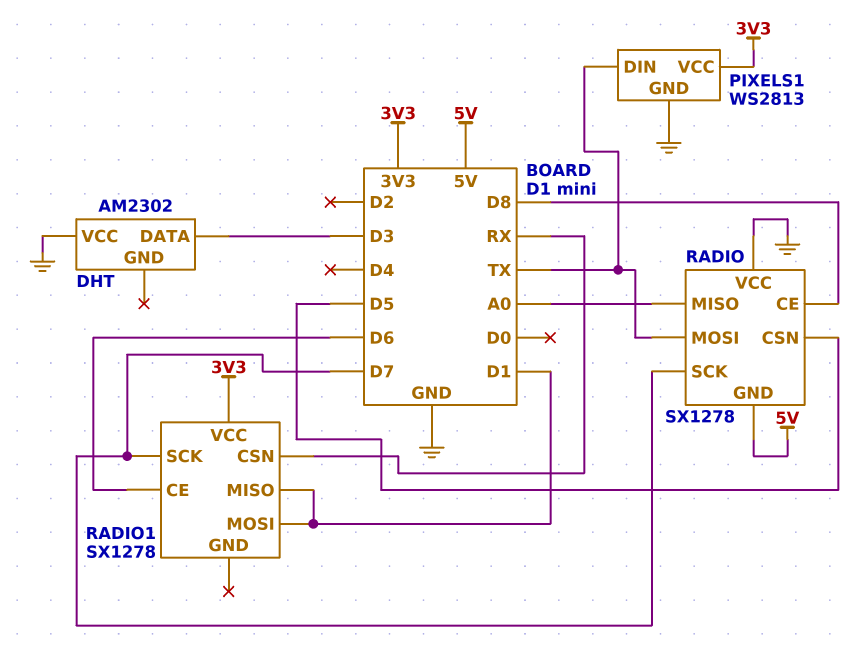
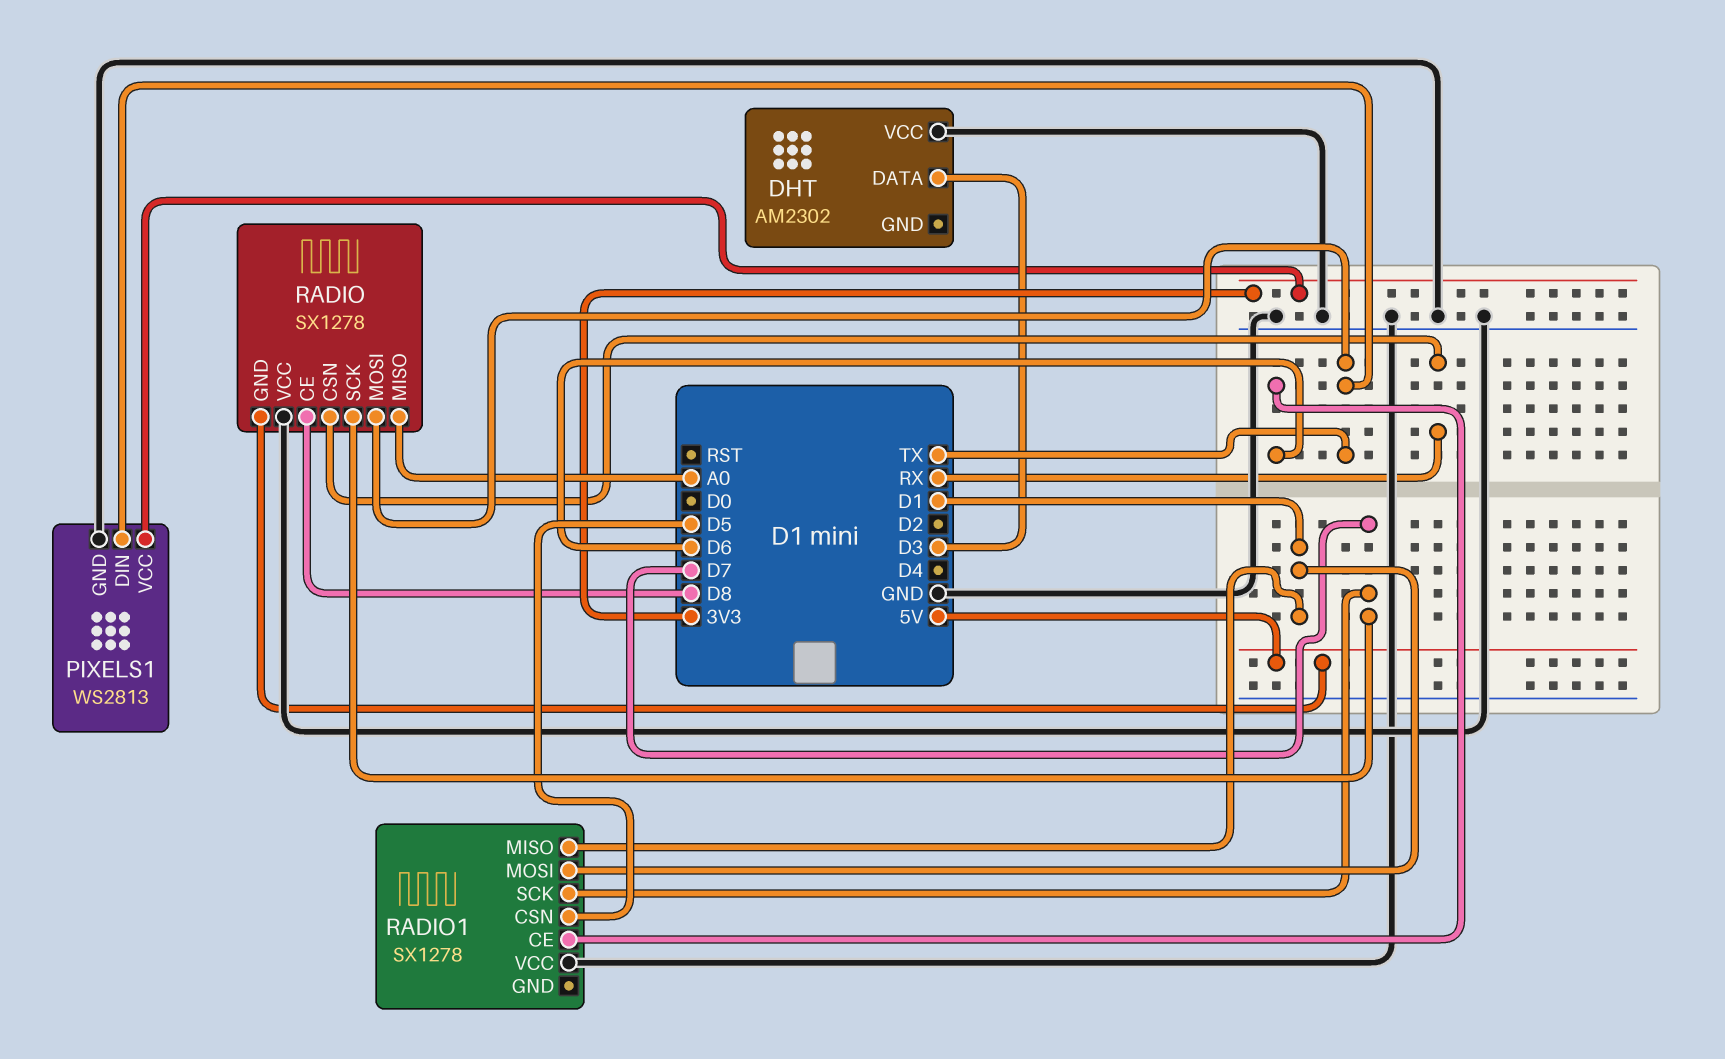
RADIO pin CSN: D5 -> RX
RADIO1 pin CSN: RX -> D5
RADIO1 pin VCC: 3V3 -> GND

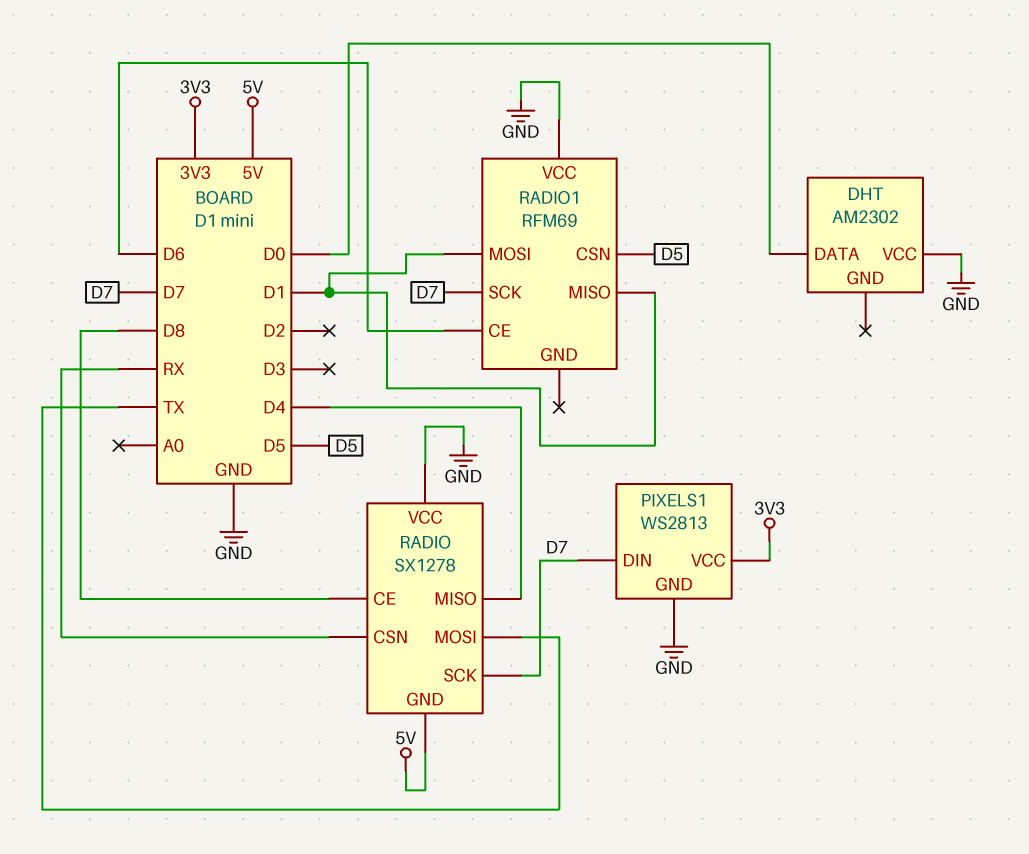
DHT pin DATA: D3 -> D0
PIXELS1 pin DIN: TX -> D7
RADIO pin MISO: A0 -> D4
RADIO1: SX1278 -> RFM69

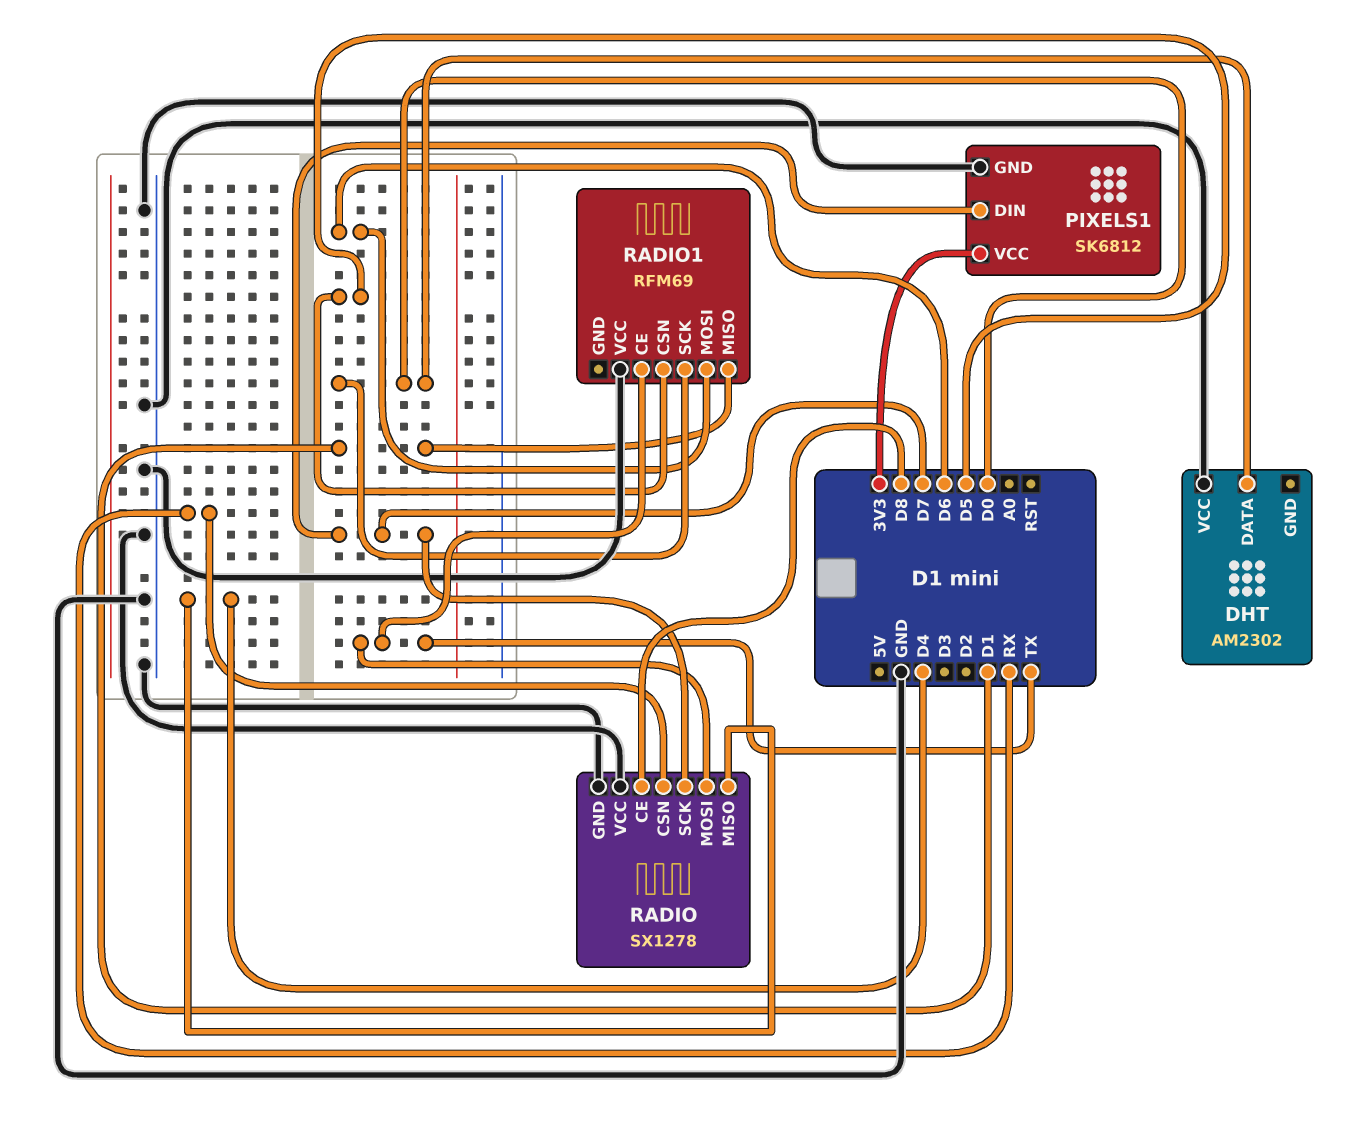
PIXELS1: WS2813 -> SK6812
RADIO pin GND: 5V -> GND
RADIO1 pin CE: D6 -> TX
RADIO1 pin MOSI: D1 -> D6
RADIO1 pin SCK: D7 -> D0

